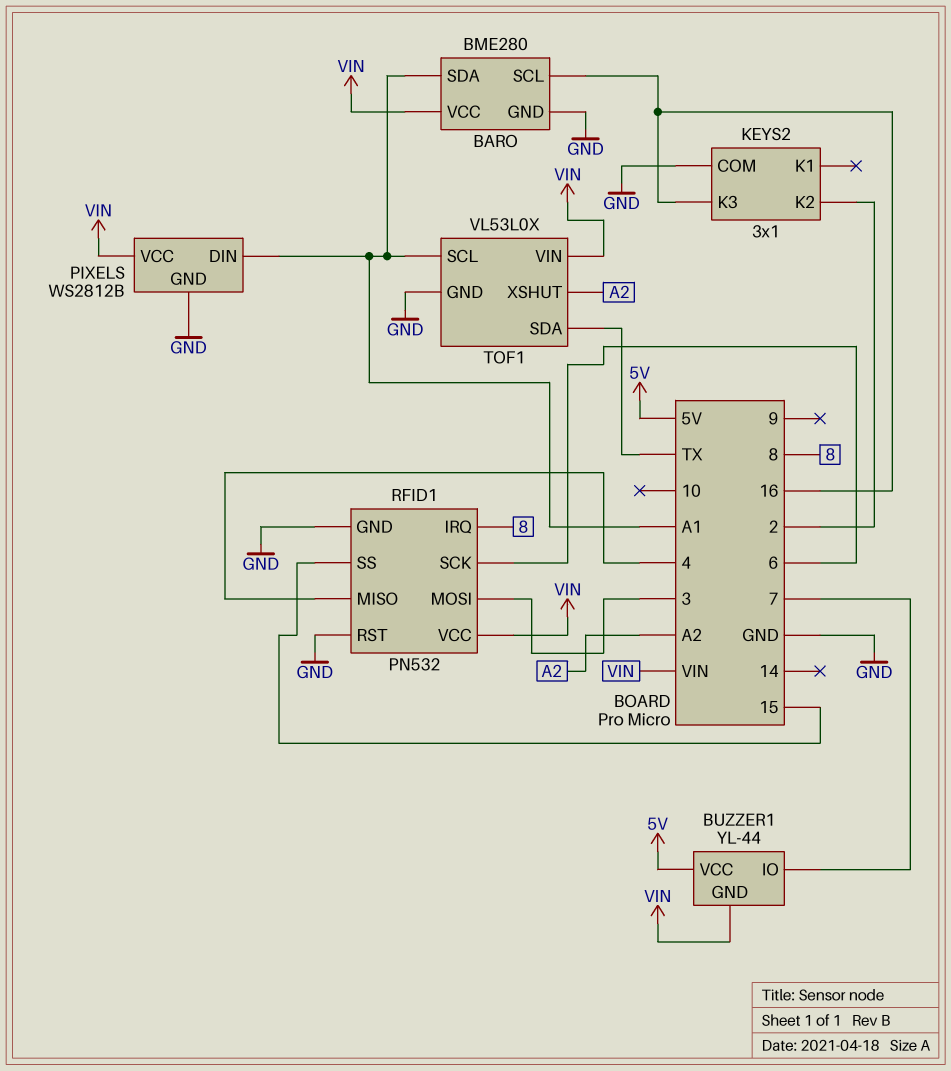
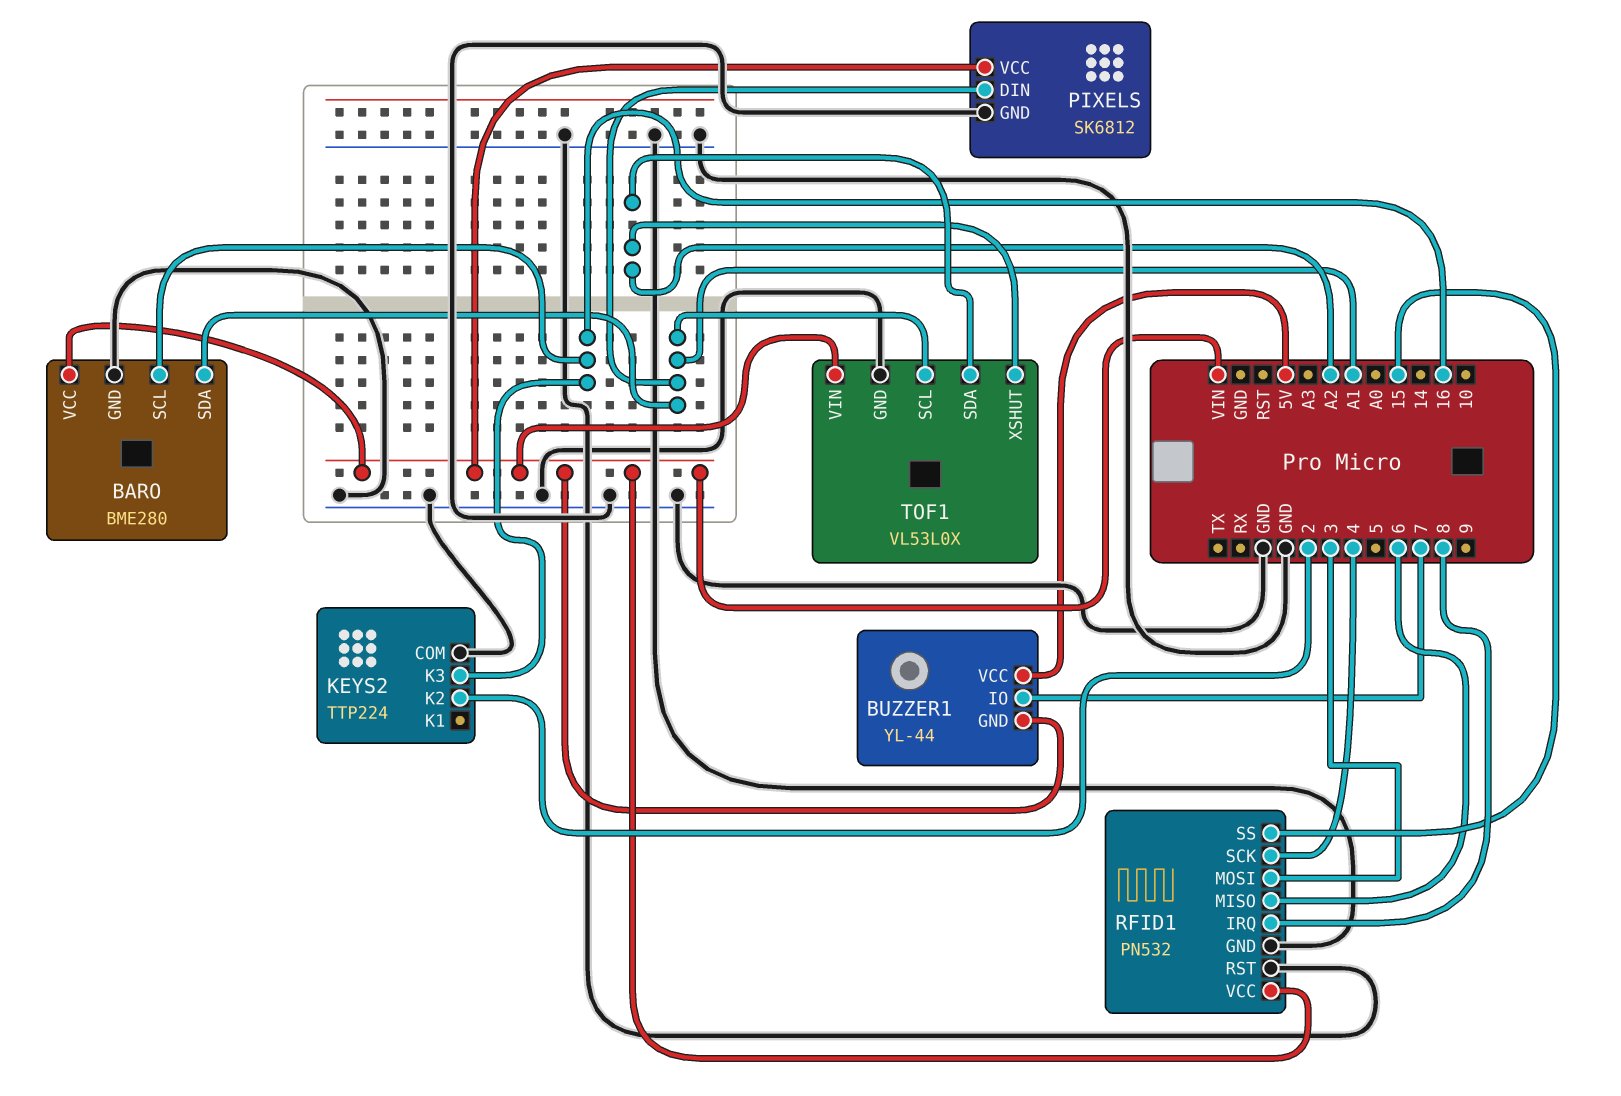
KEYS2: 3x1 -> TTP224
PIXELS: WS2812B -> SK6812
RFID1 pin MISO: 4 -> 6
RFID1 pin SCK: 6 -> 4
TOF1 pin SDA: TX -> A2

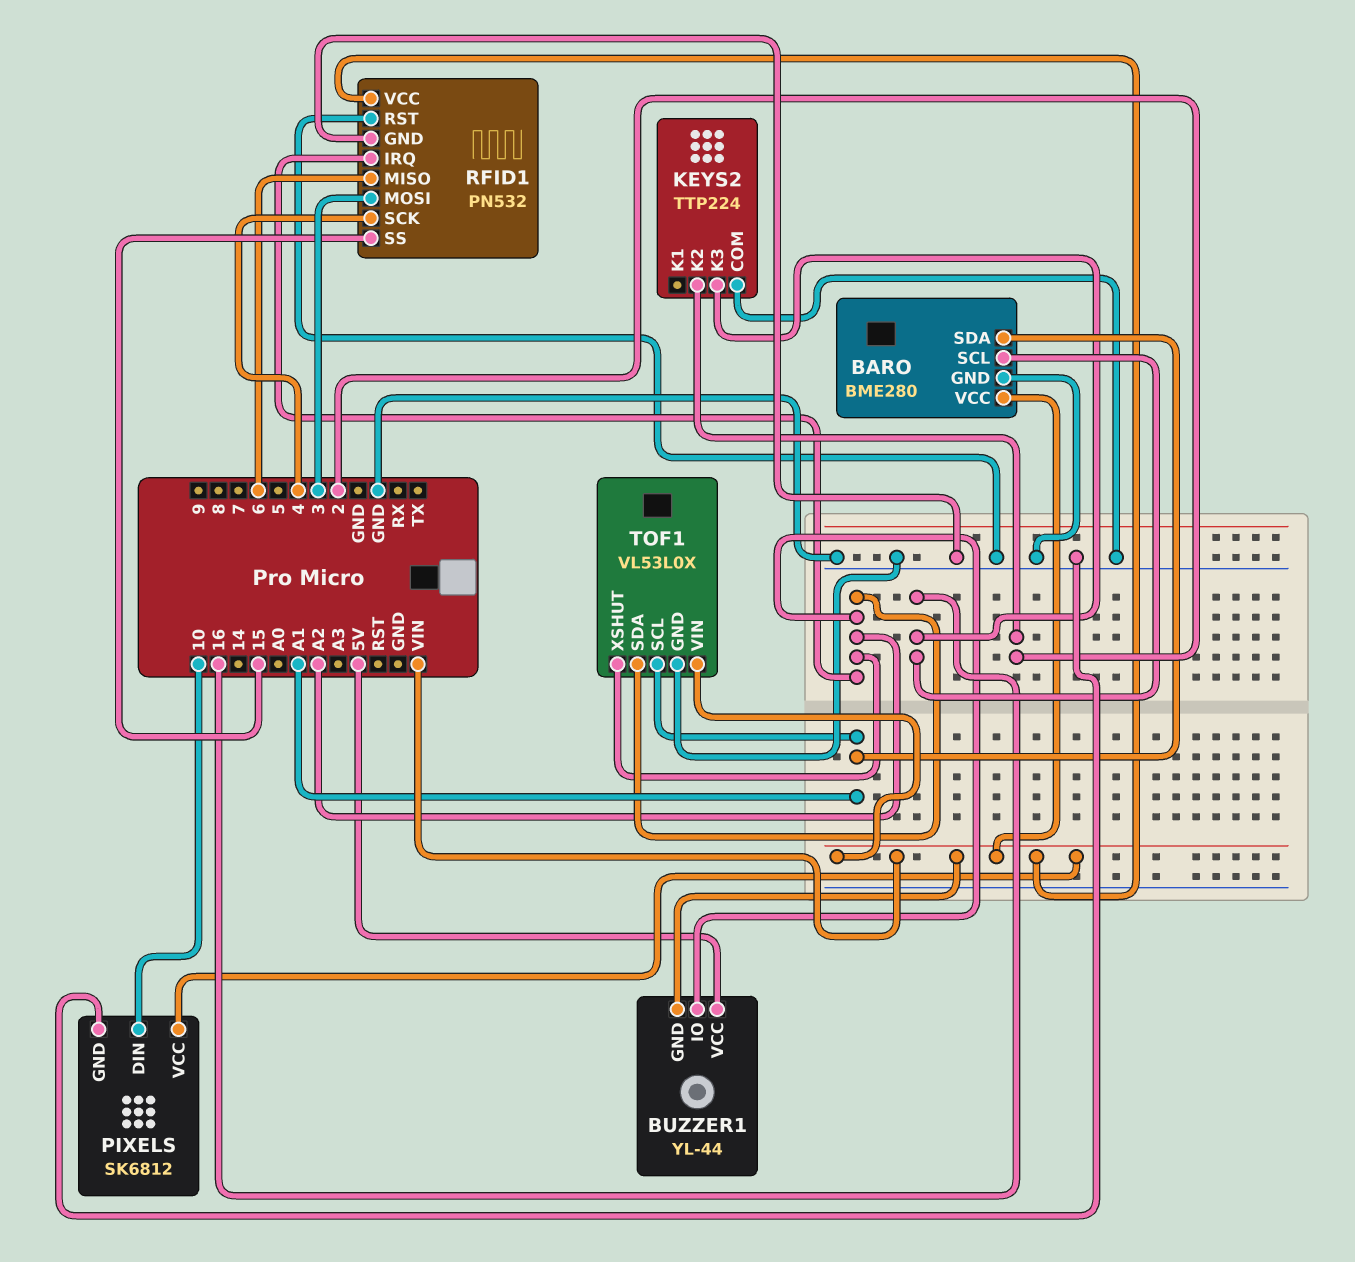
BUZZER1 pin IO: 7 -> A2
PIXELS pin DIN: A1 -> 10
RFID1 pin IRQ: 8 -> A2

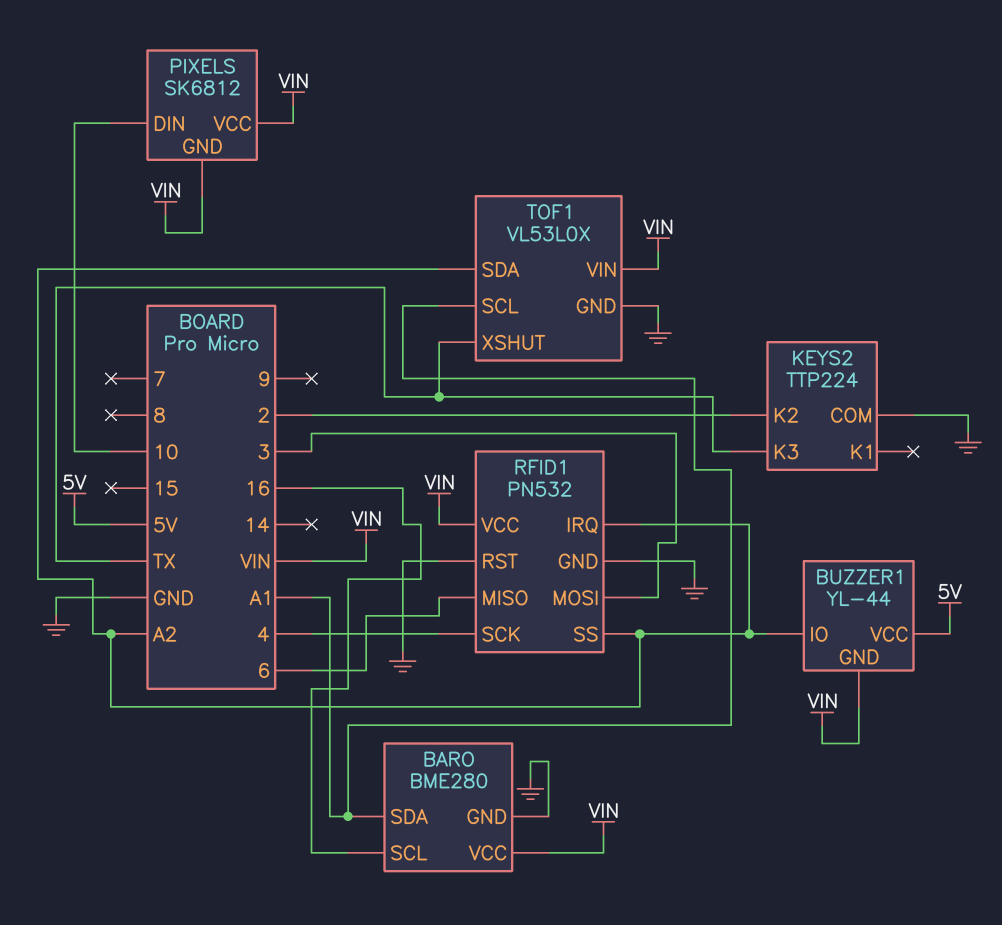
KEYS2 pin K3: 16 -> TX
PIXELS pin GND: GND -> VIN
RFID1 pin SS: 15 -> A2
TOF1 pin XSHUT: A2 -> TX

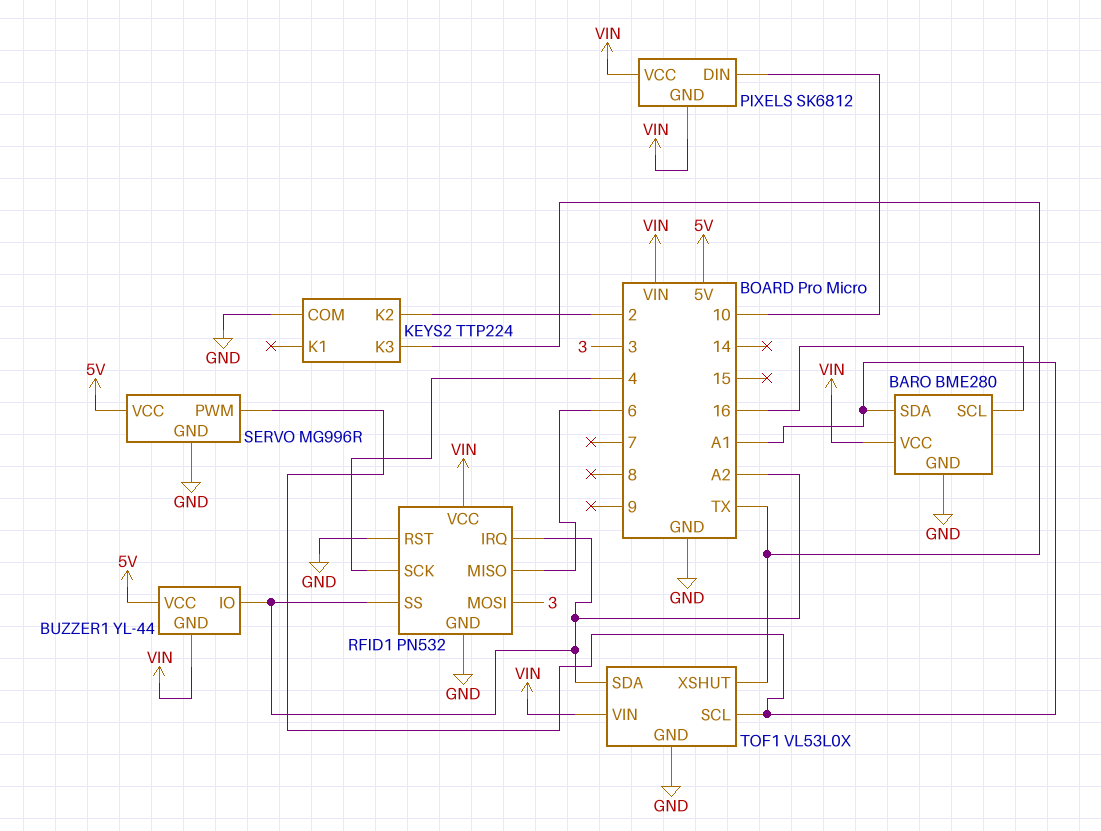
SERVO: none -> MG996R
SERVO pin GND: none -> GND
SERVO pin PWM: none -> A1
SERVO pin VCC: none -> 5V

